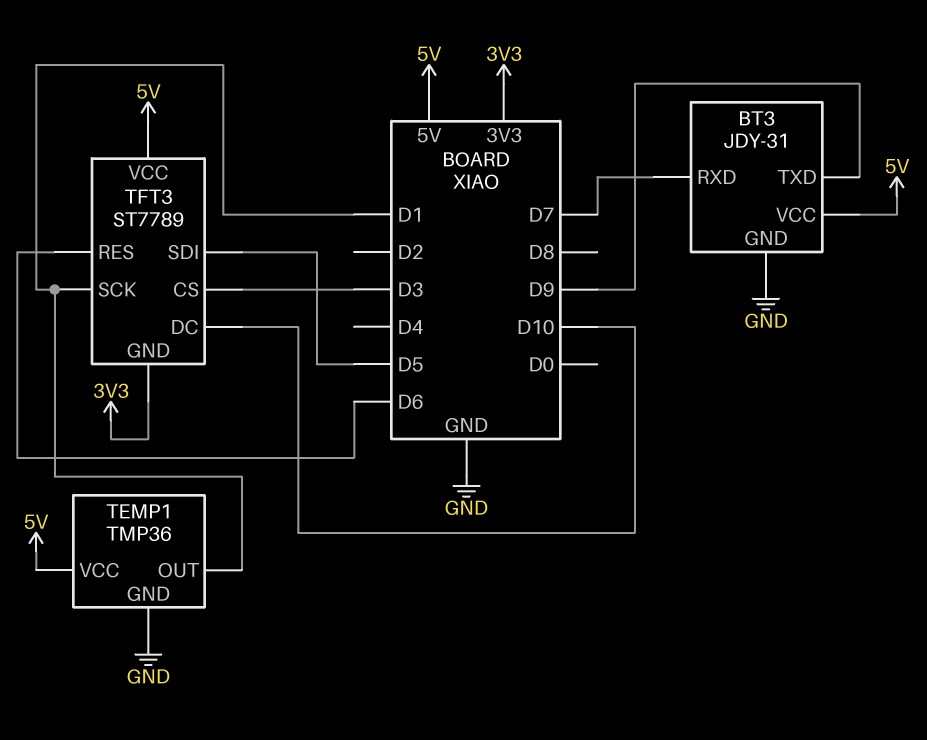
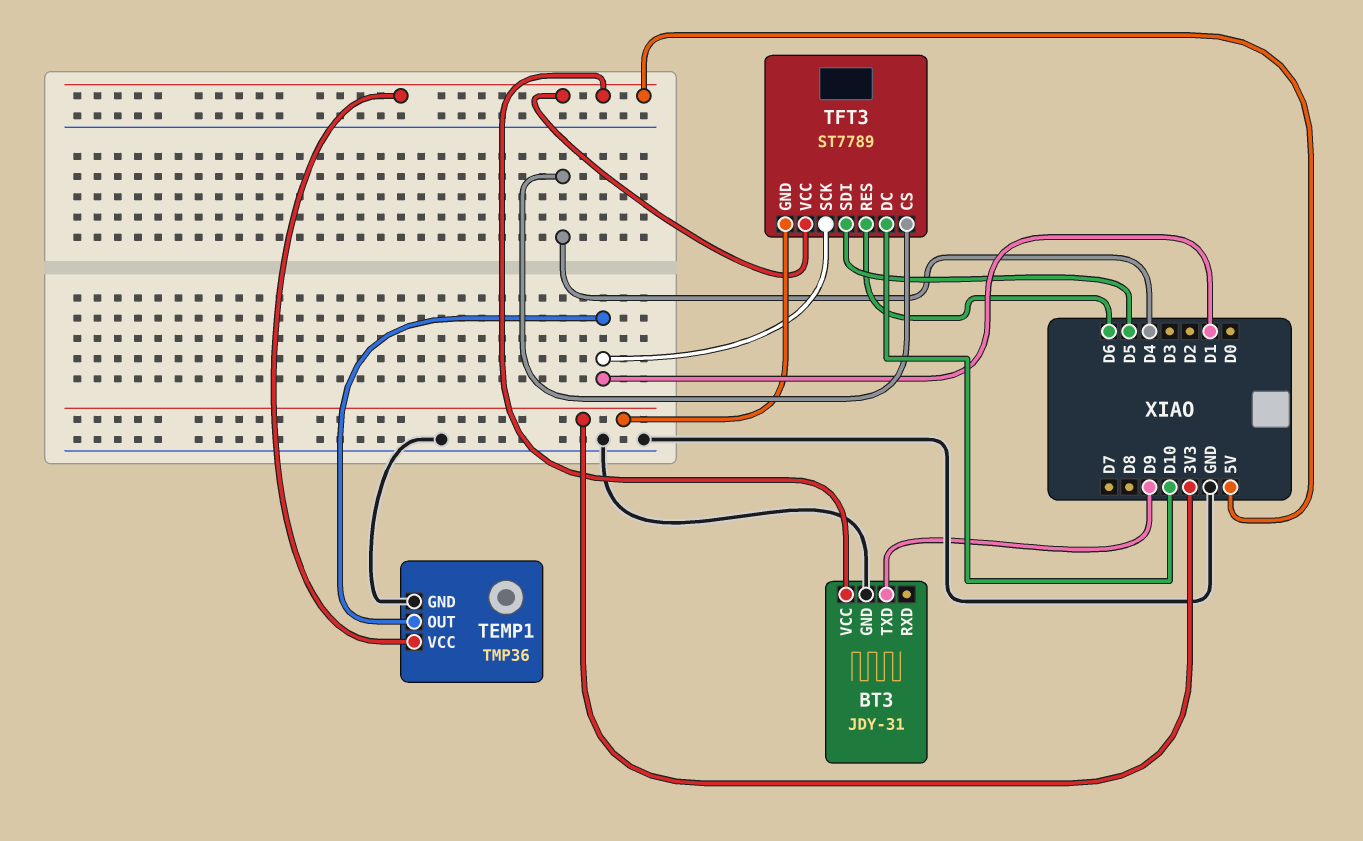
BT3 pin RXD: D7 -> none
TFT3 pin CS: D3 -> D4

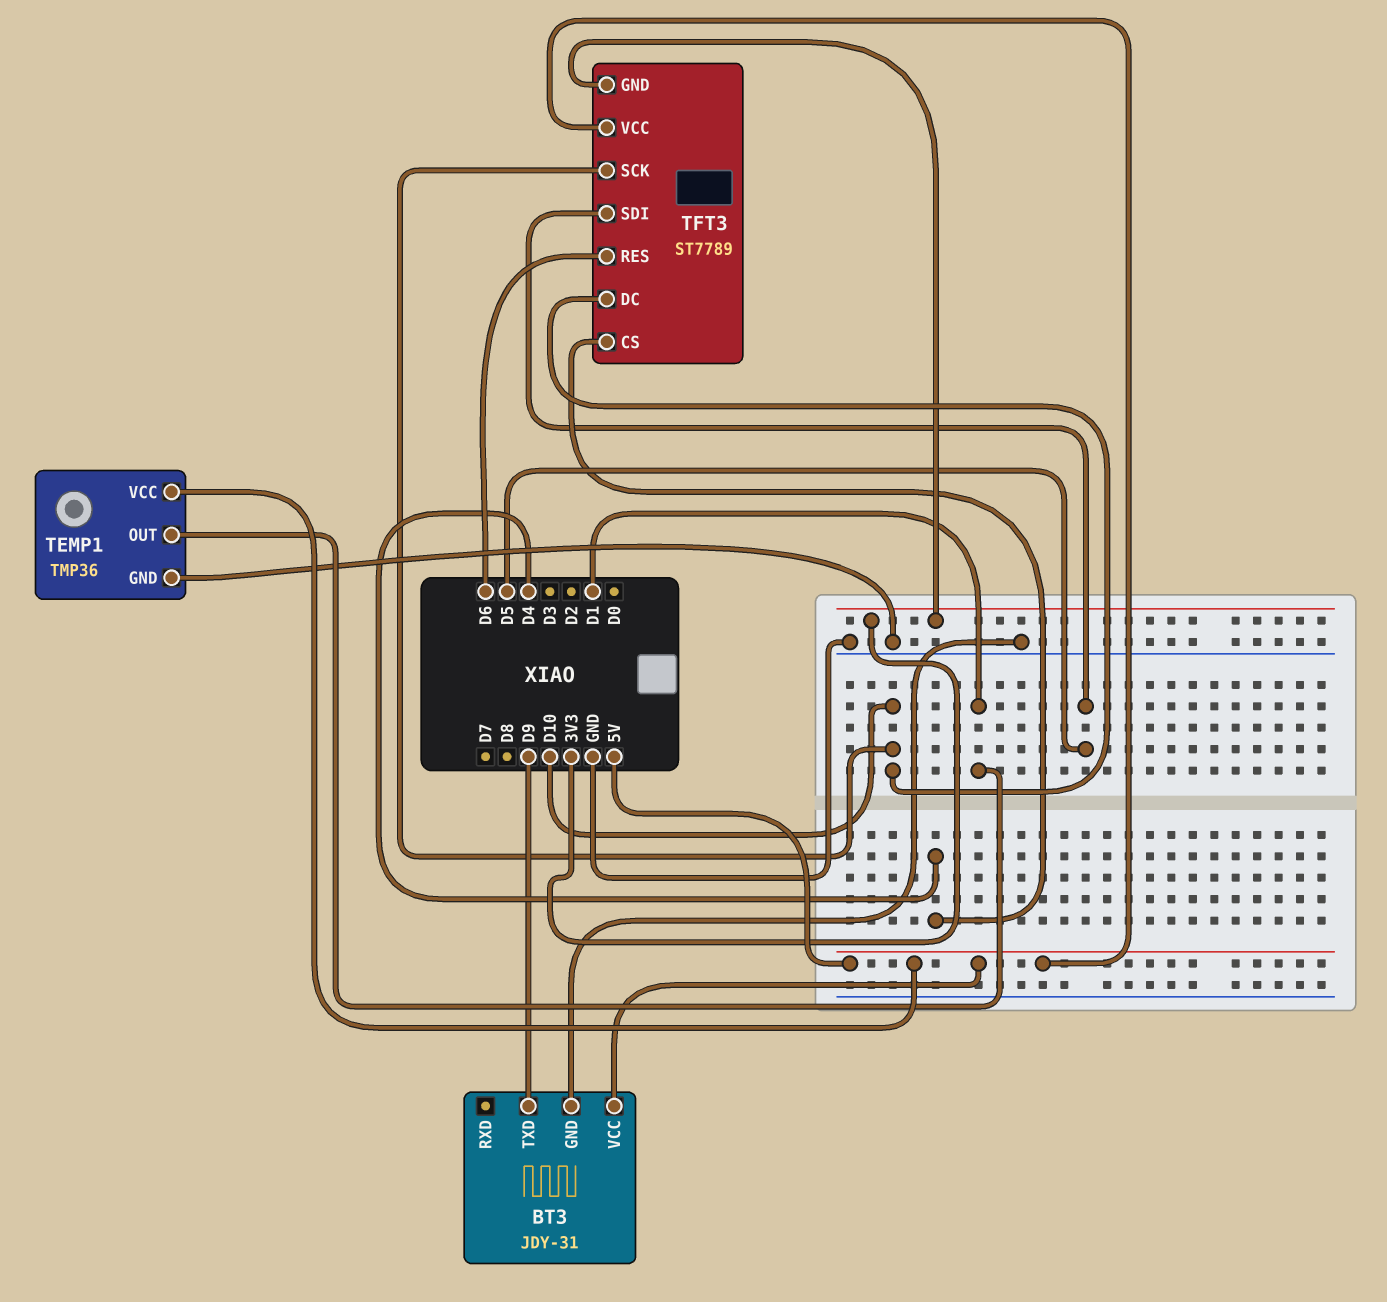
TFT3 pin SCK: D1 -> D10

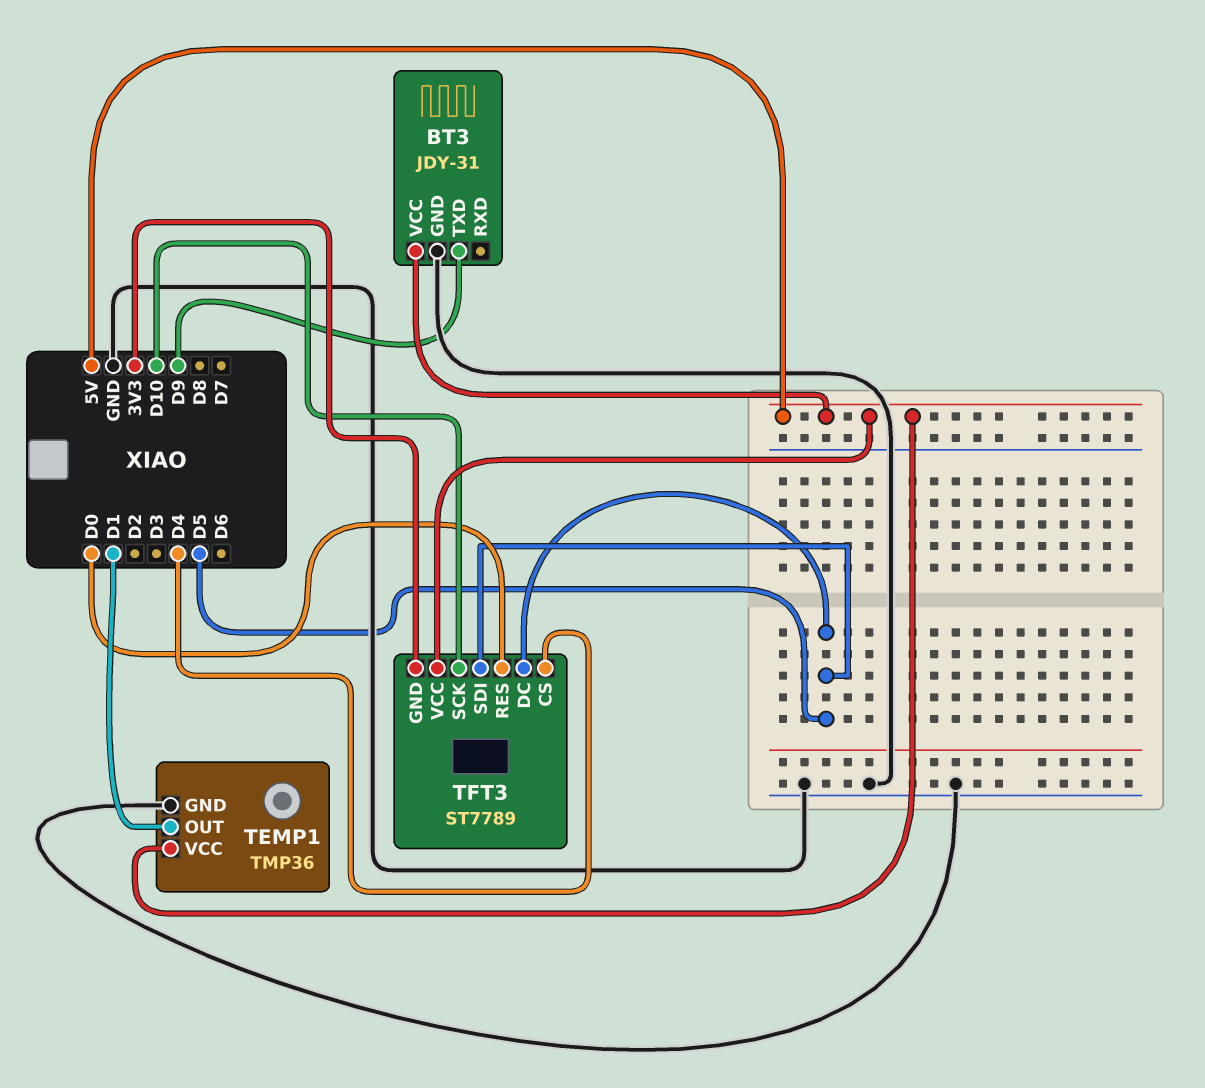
TFT3 pin DC: D10 -> D5
TFT3 pin RES: D6 -> D0

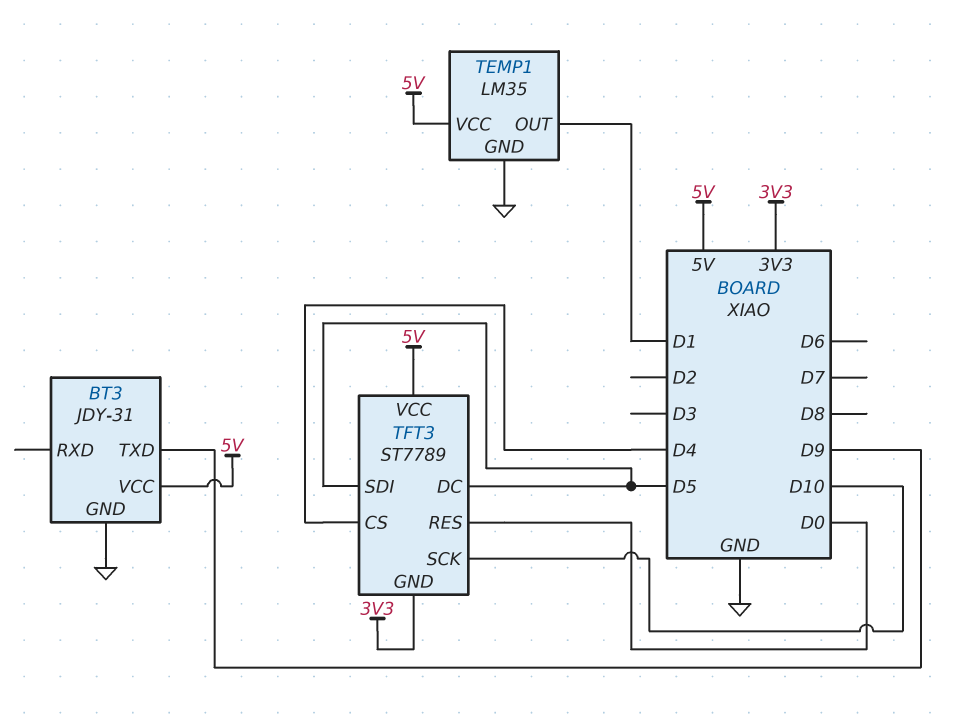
TEMP1: TMP36 -> LM35

